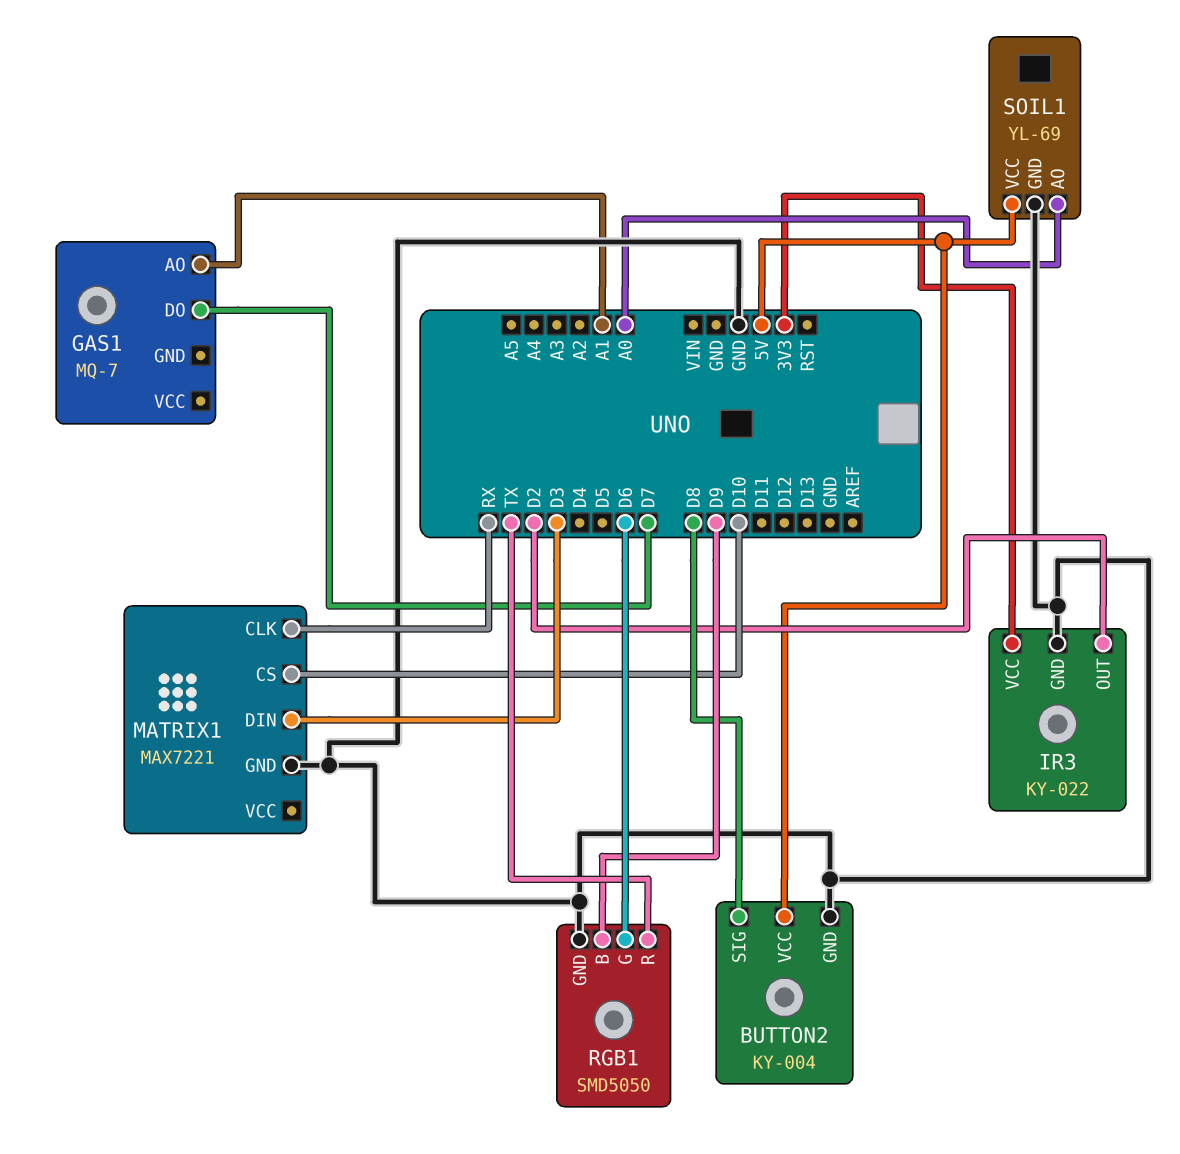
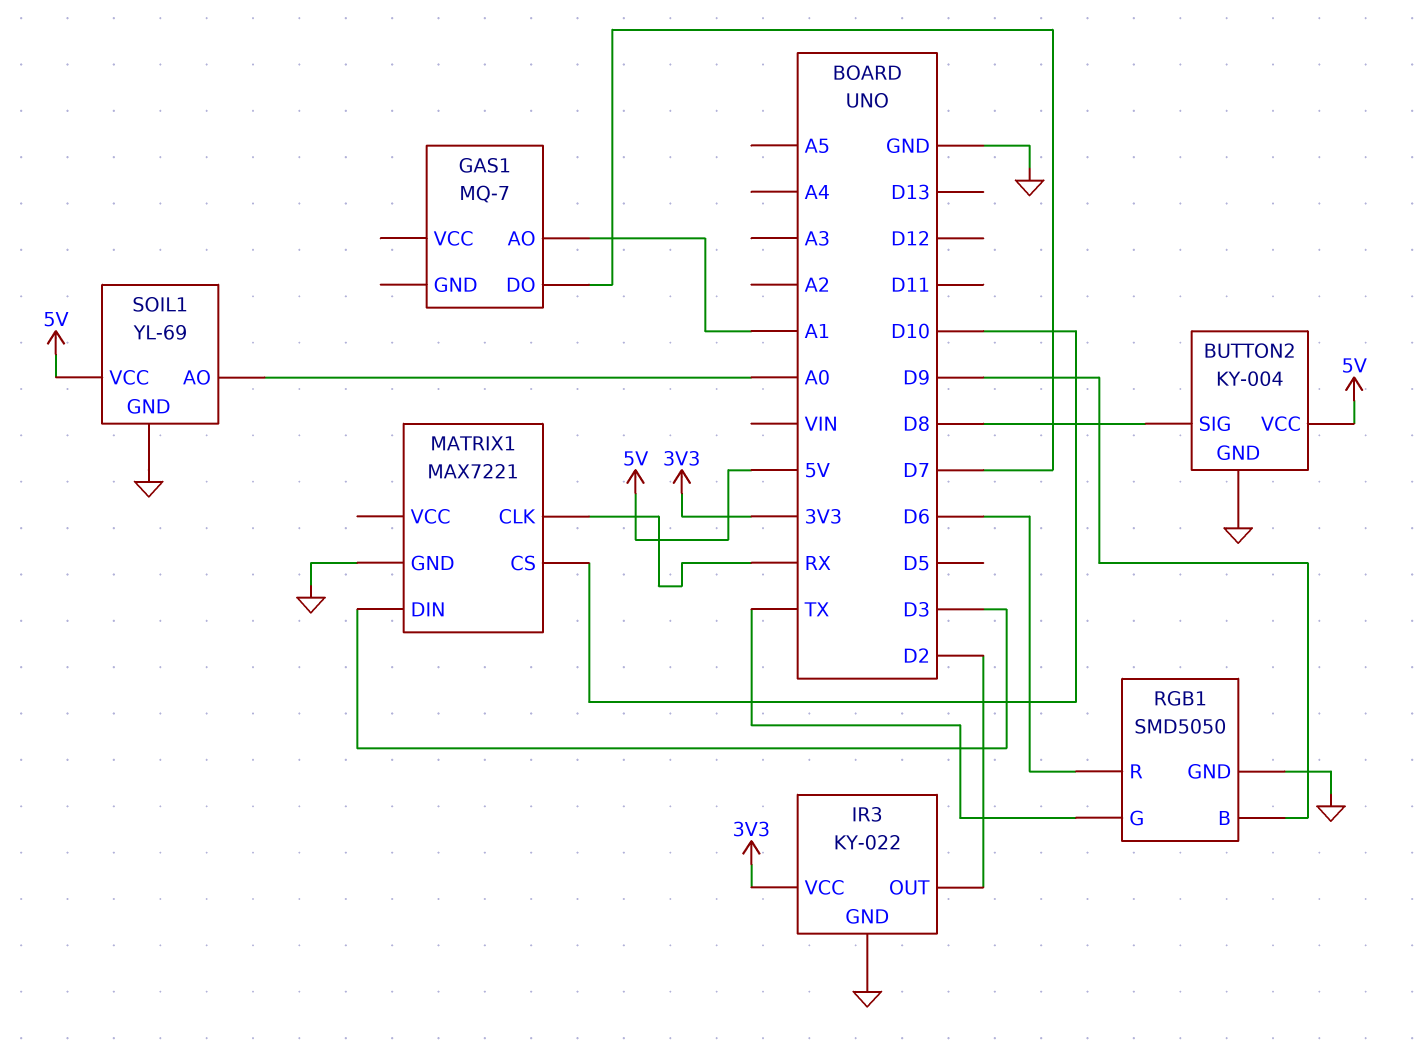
RGB1 pin G: D6 -> TX
RGB1 pin R: TX -> D6

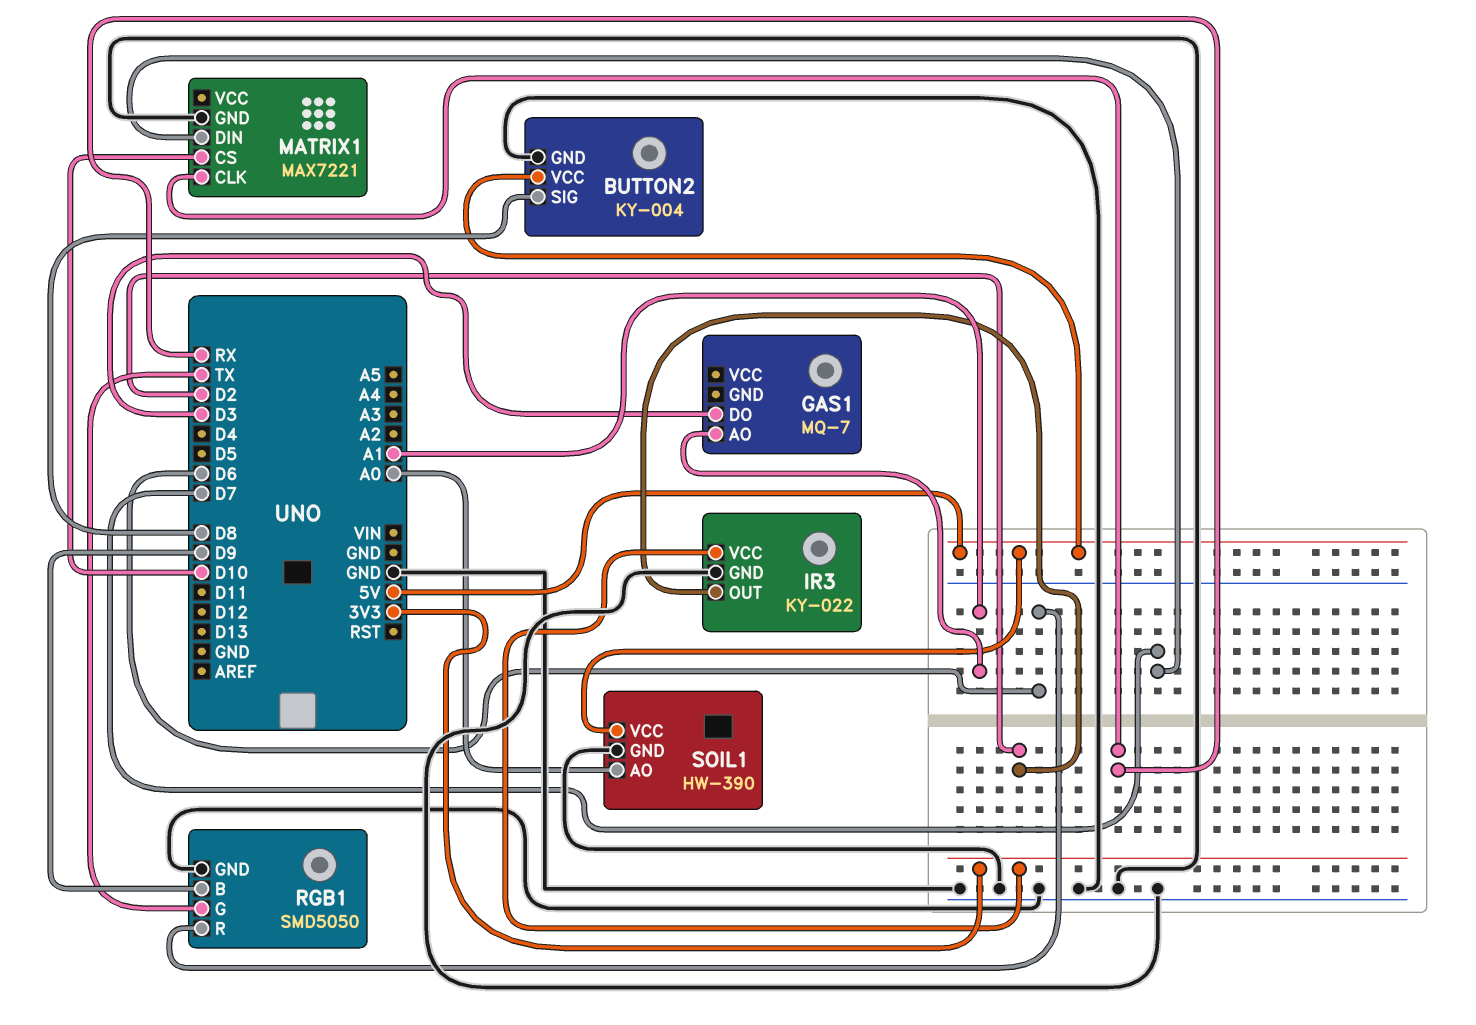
GAS1 pin DO: D7 -> D3
MATRIX1 pin DIN: D3 -> D7
SOIL1: YL-69 -> HW-390

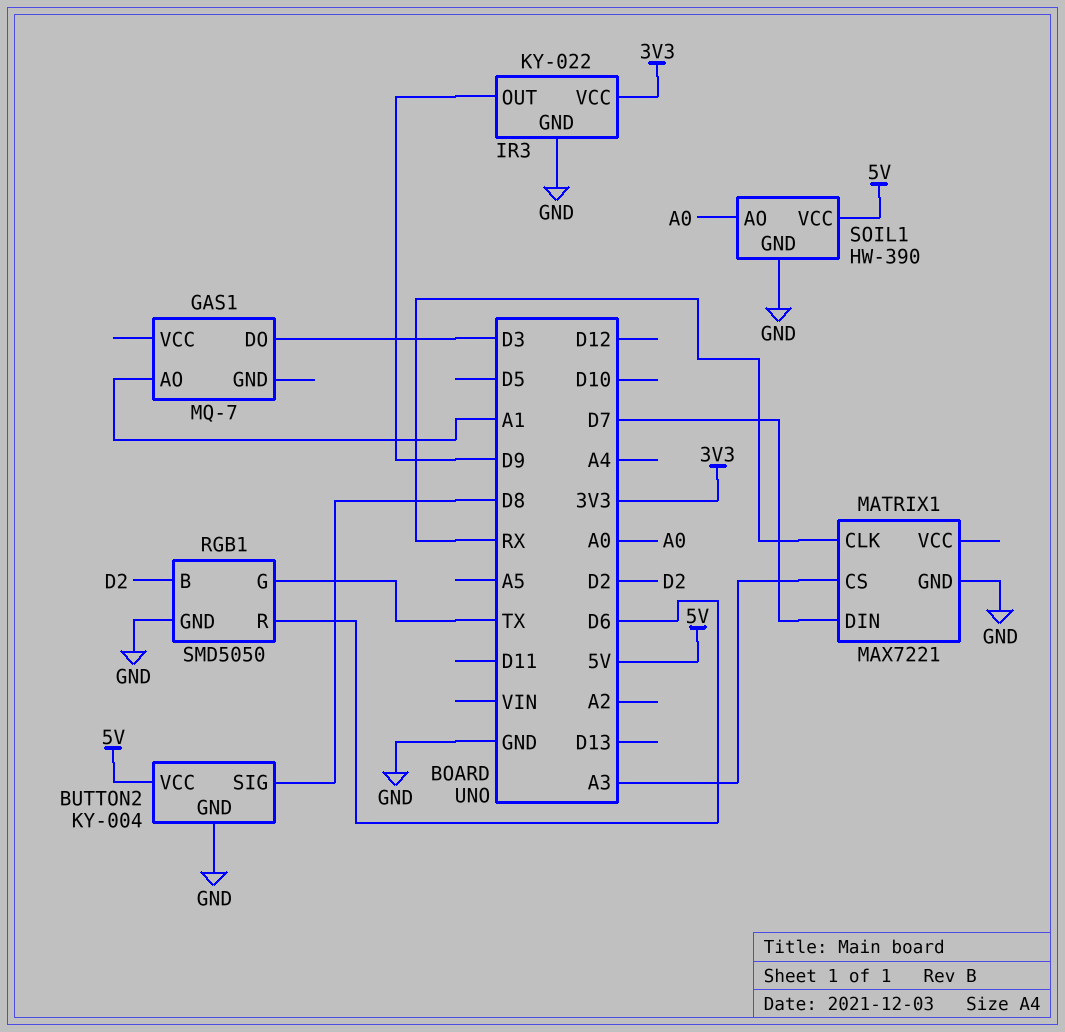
IR3 pin OUT: D2 -> D9
MATRIX1 pin CS: D10 -> A3
RGB1 pin B: D9 -> D2

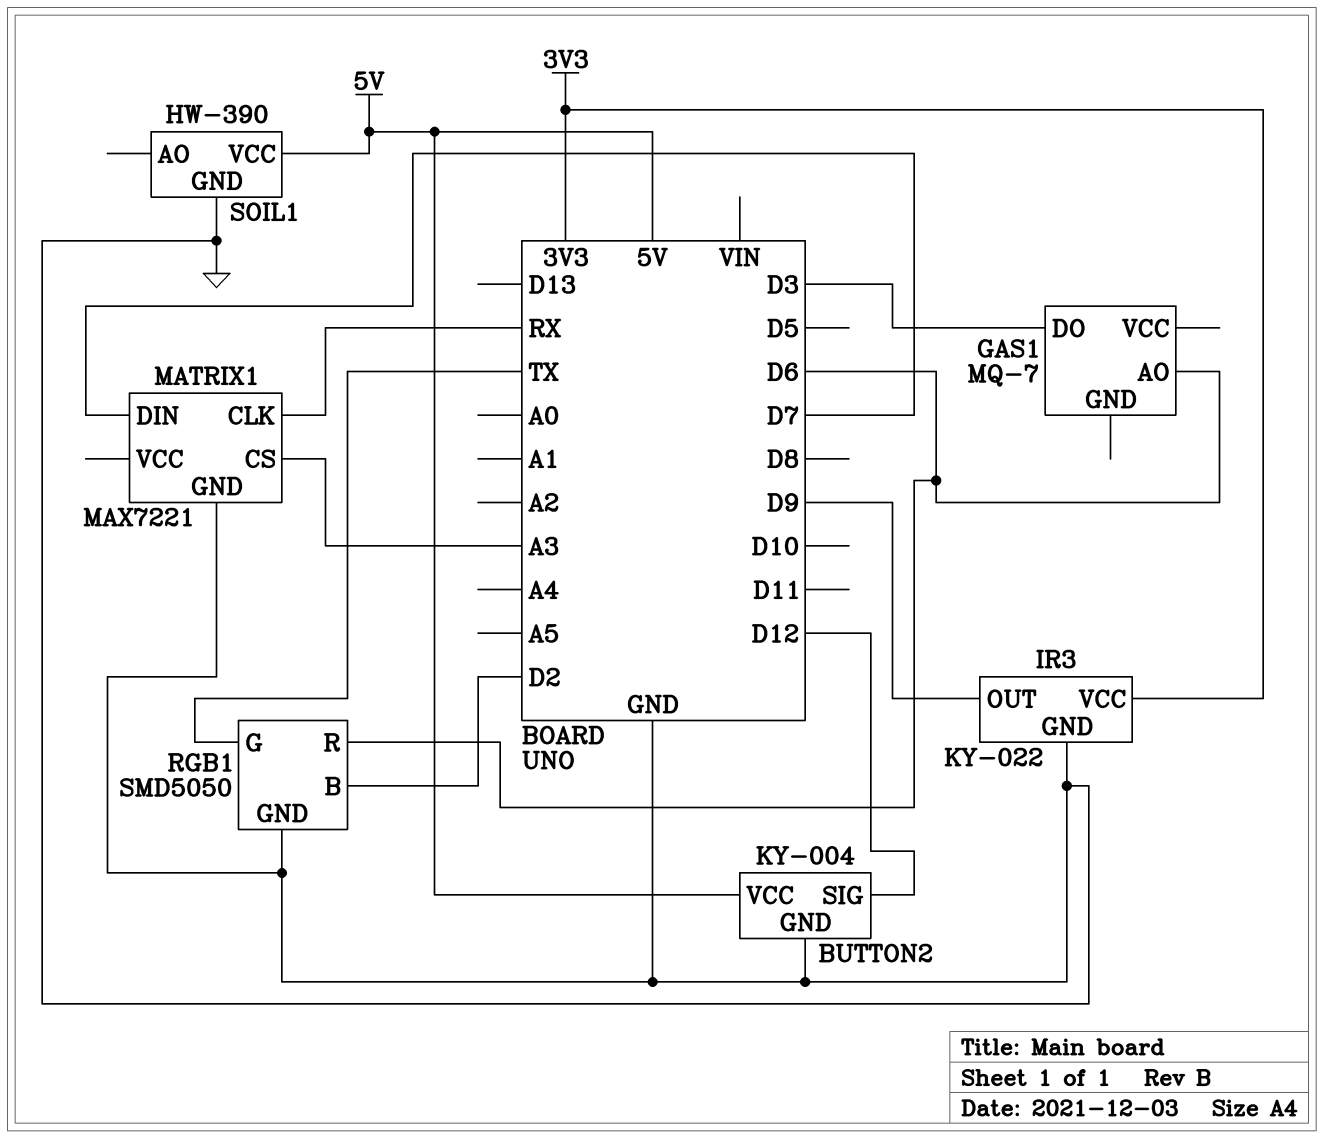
BUTTON2 pin SIG: D8 -> D12
GAS1 pin AO: A1 -> D6
SOIL1 pin AO: A0 -> none

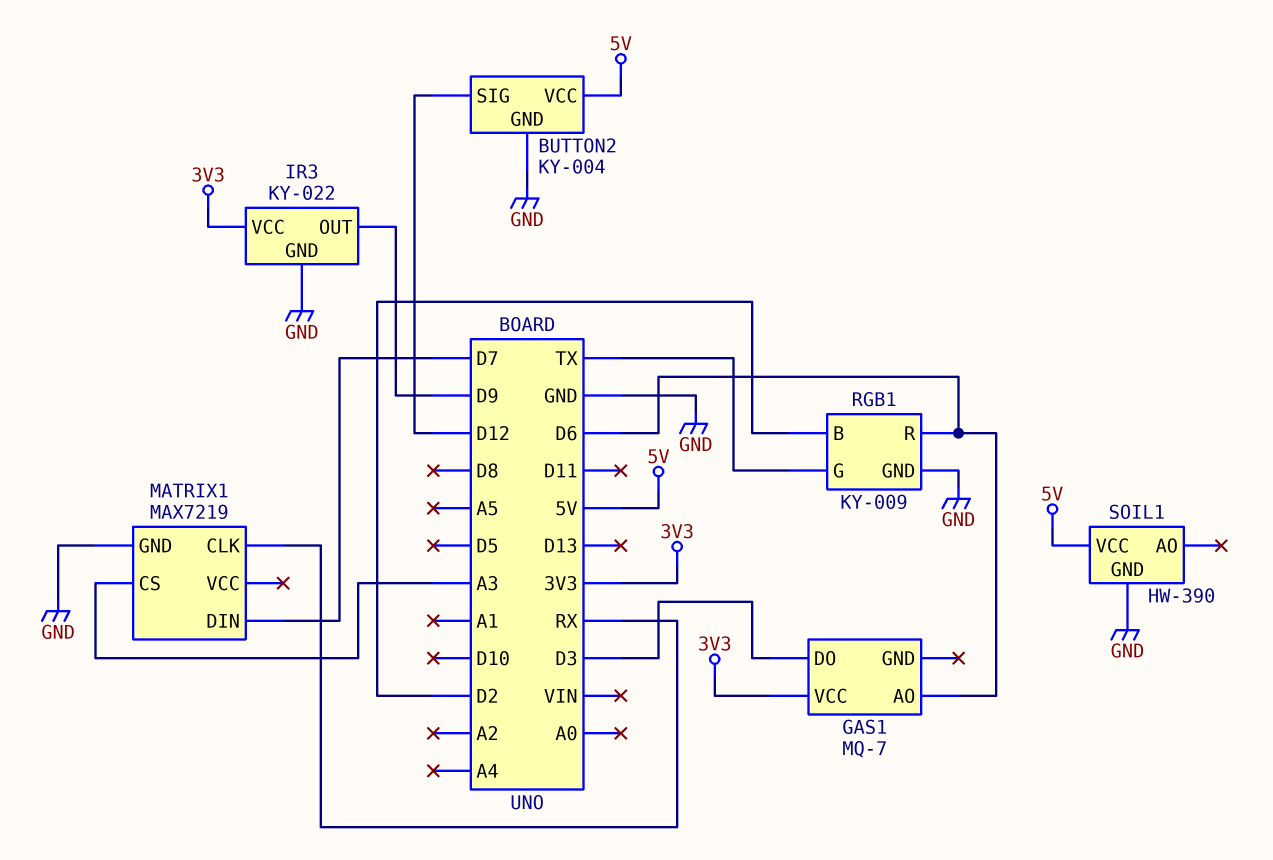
GAS1 pin VCC: none -> 3V3
MATRIX1: MAX7221 -> MAX7219
RGB1: SMD5050 -> KY-009

